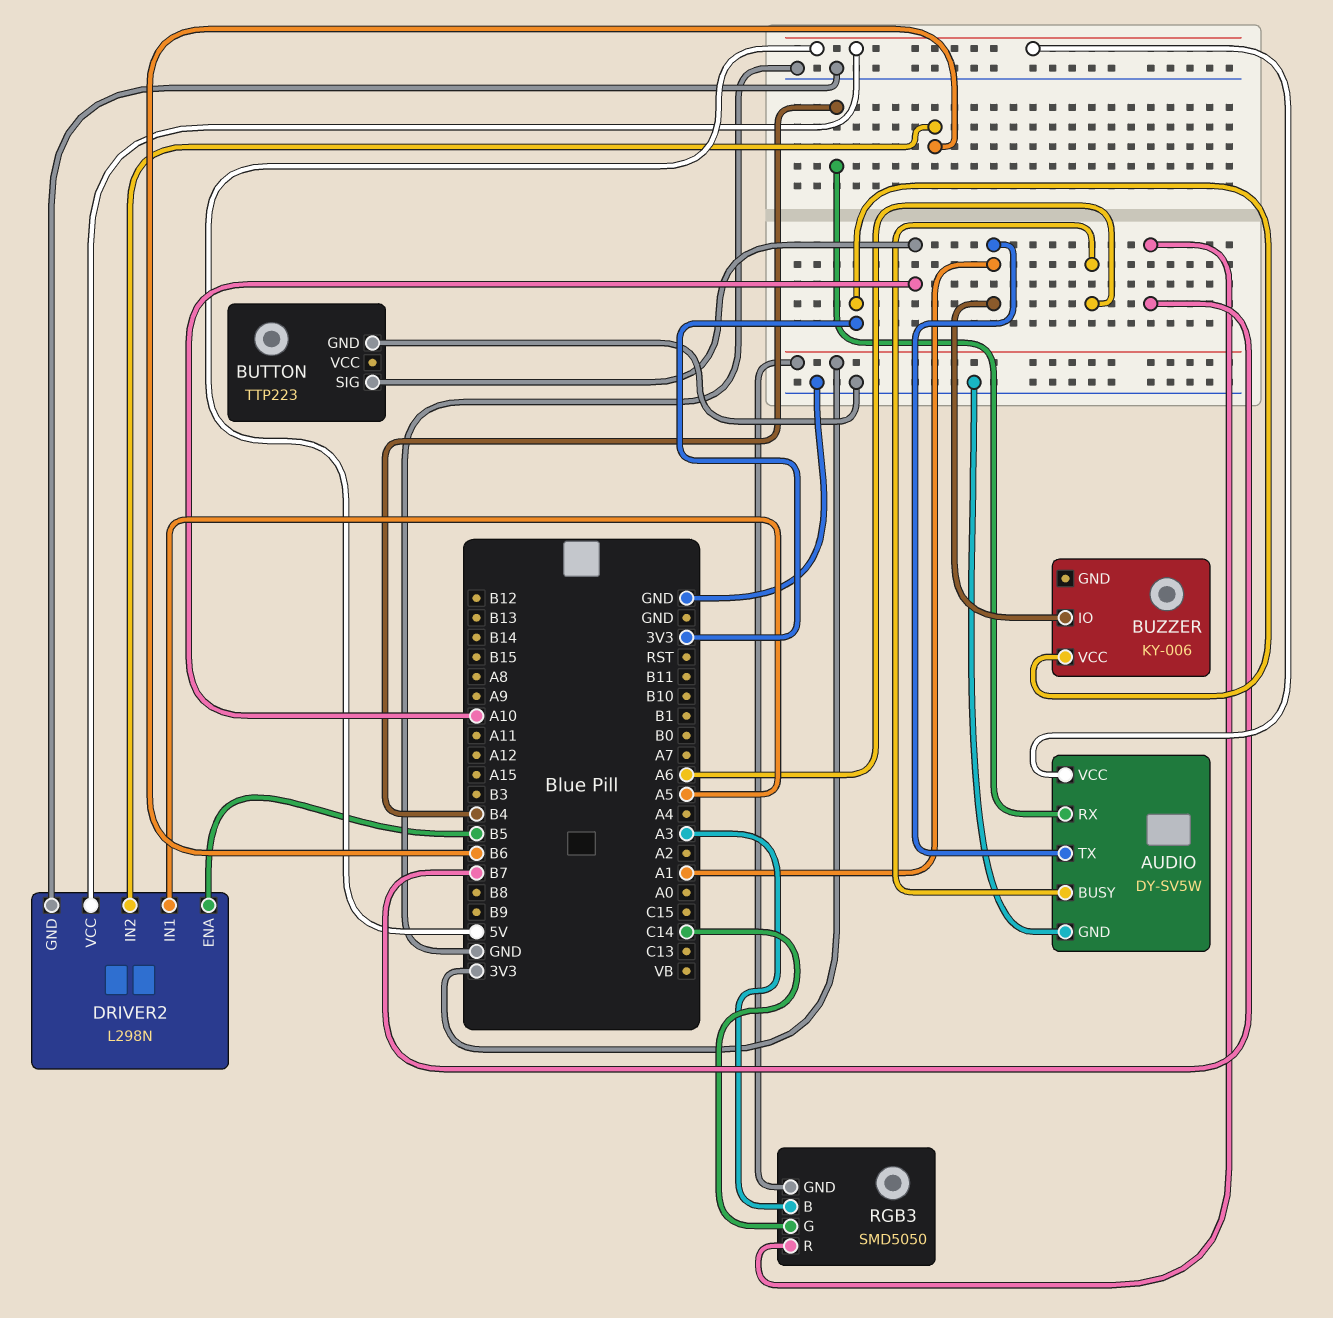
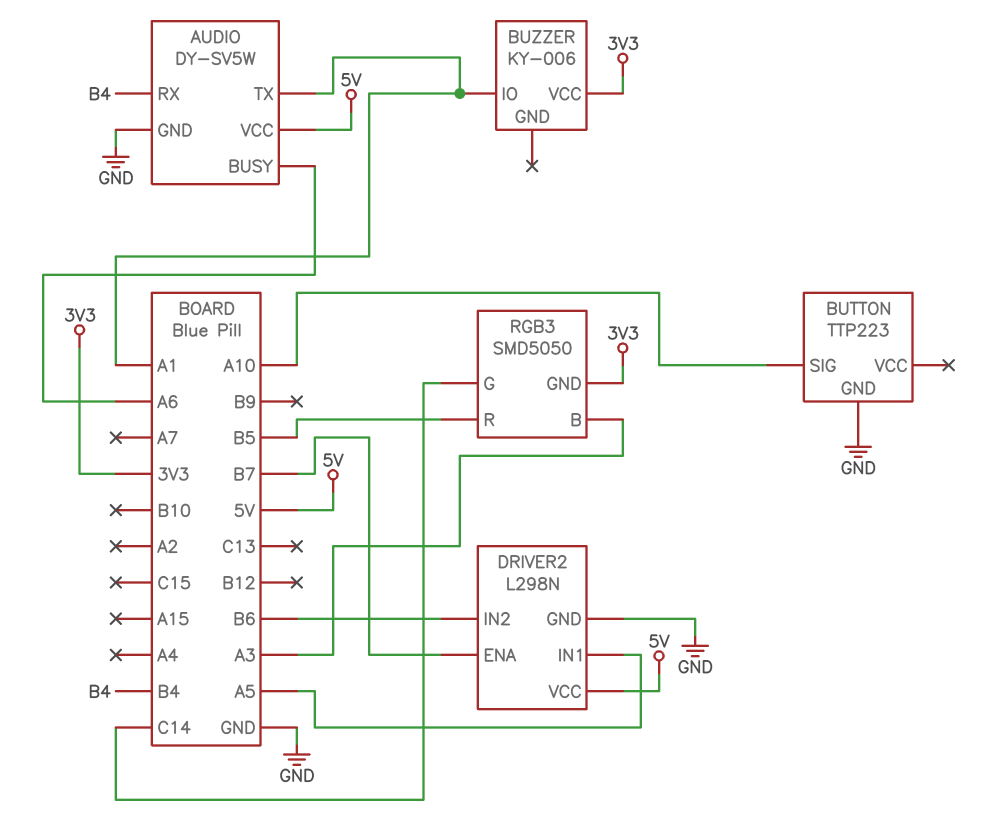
DRIVER2 pin ENA: B5 -> B7
RGB3 pin R: B7 -> B5

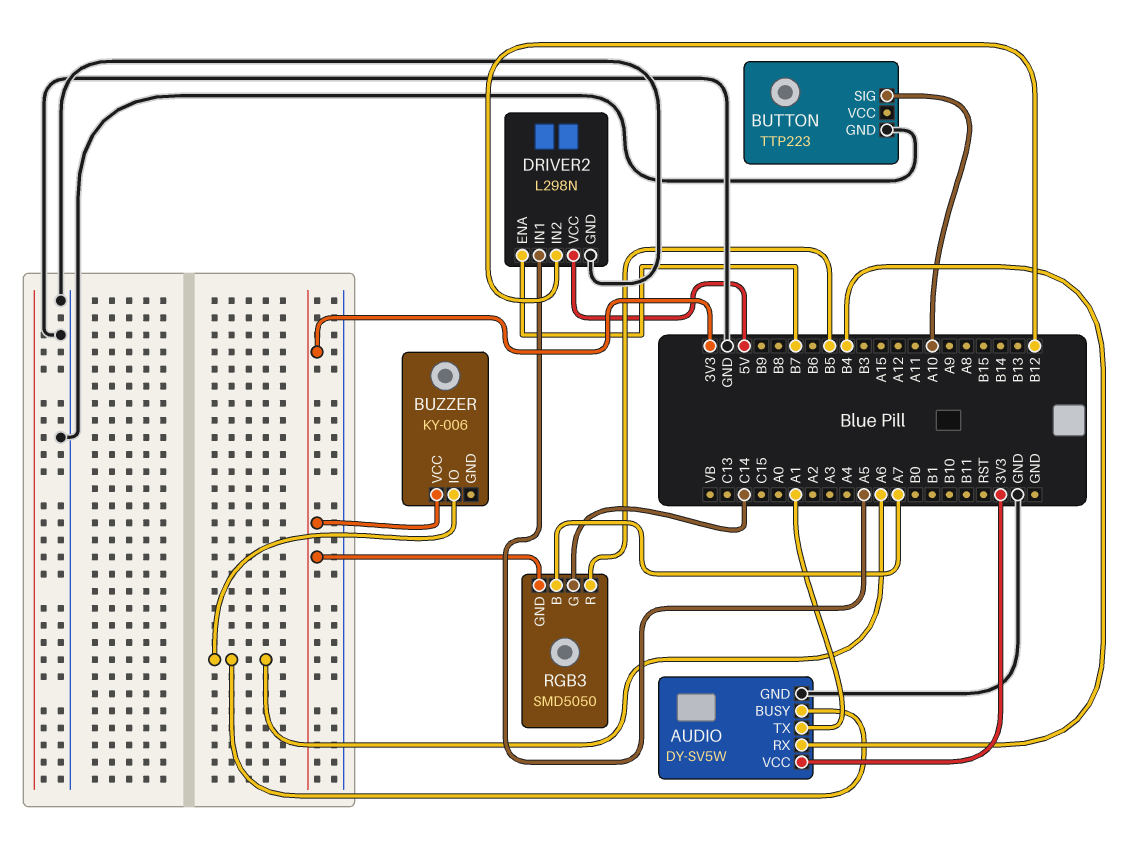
AUDIO pin VCC: 5V -> 3V3
BUZZER pin IO: A1 -> A6
DRIVER2 pin IN2: B6 -> B12
RGB3 pin B: A3 -> A7

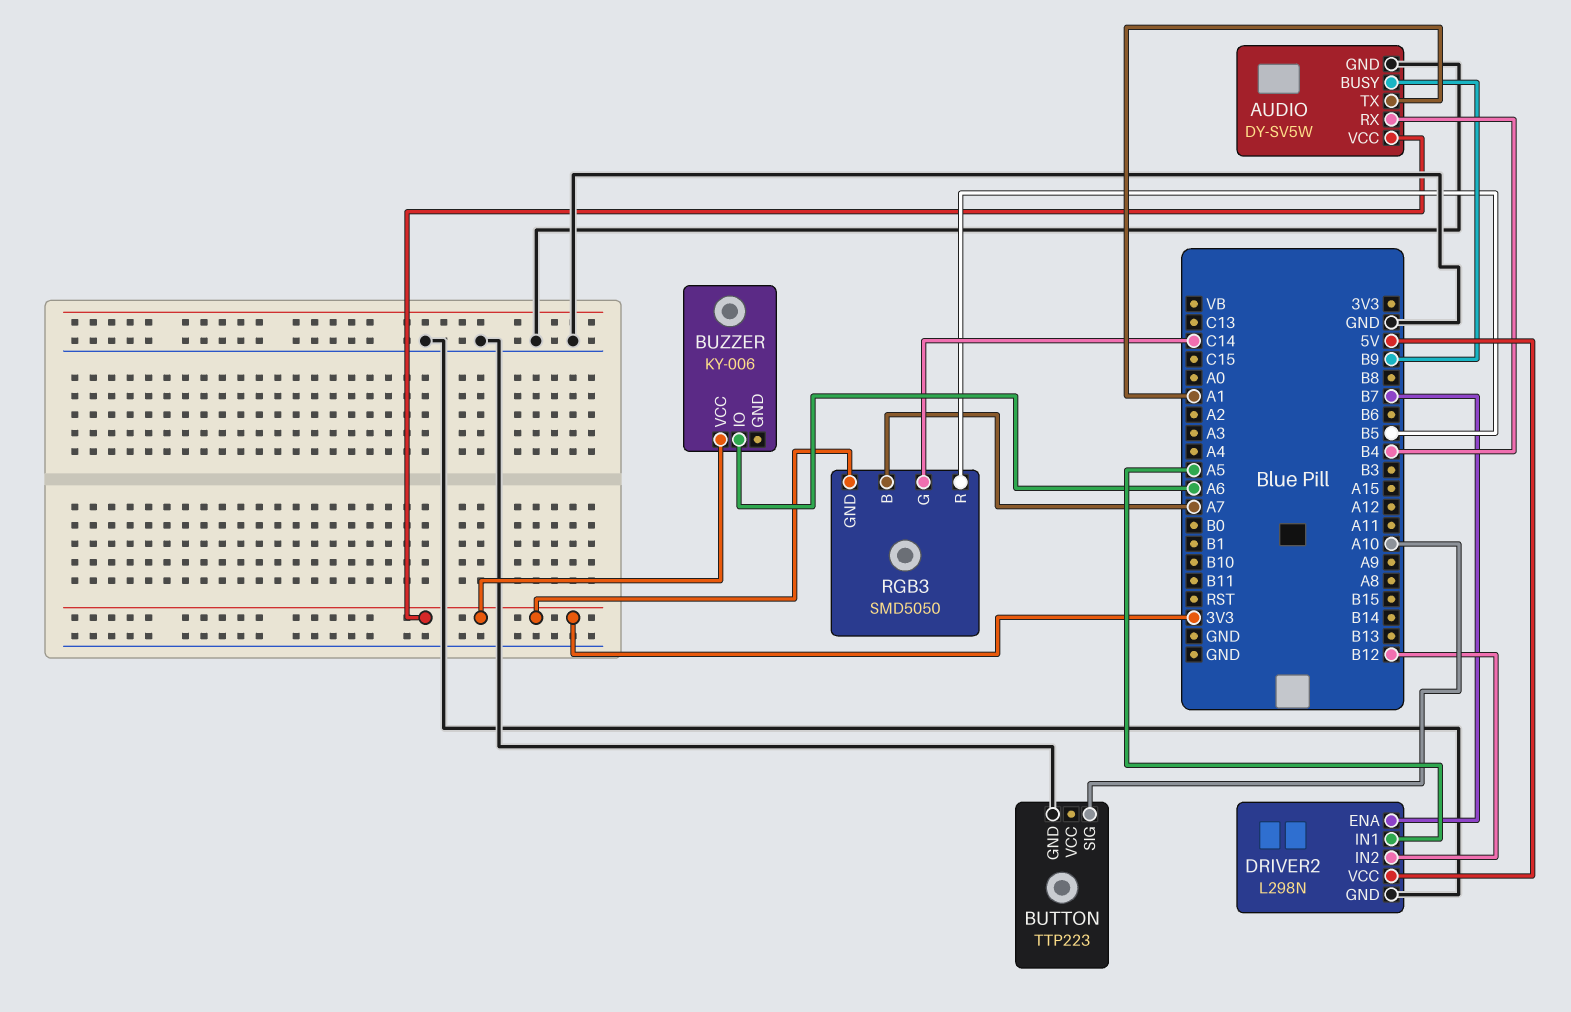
AUDIO pin BUSY: A6 -> B9

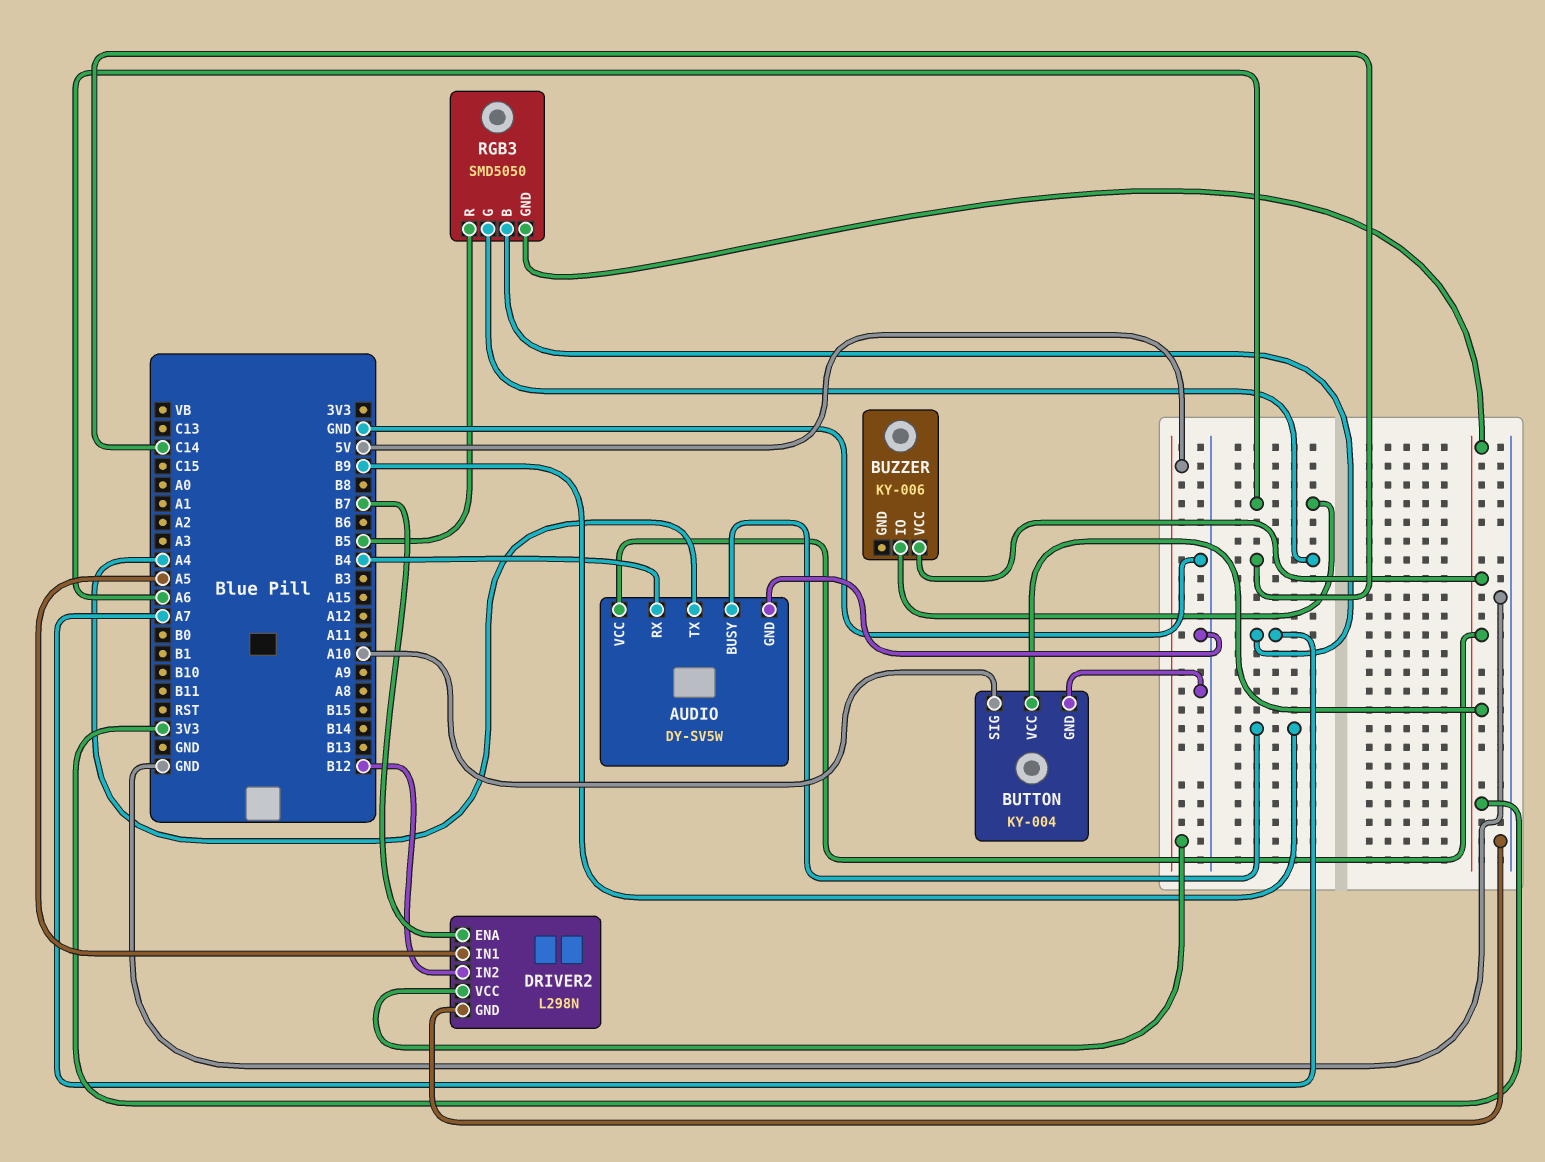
AUDIO pin TX: A1 -> A4
BUTTON: TTP223 -> KY-004
BUTTON pin VCC: none -> 3V3

